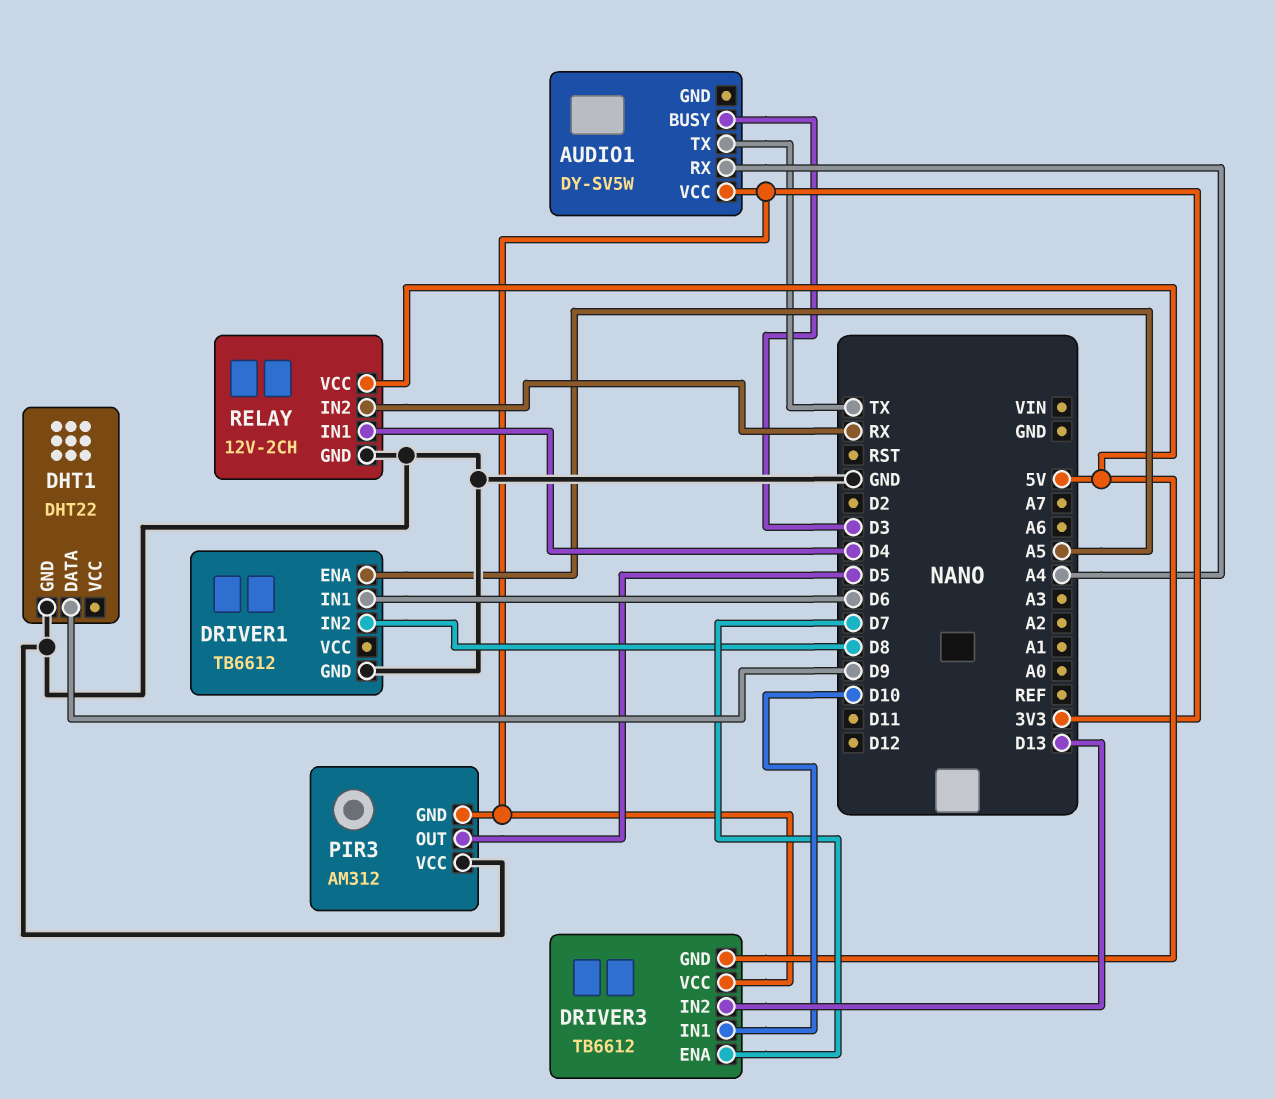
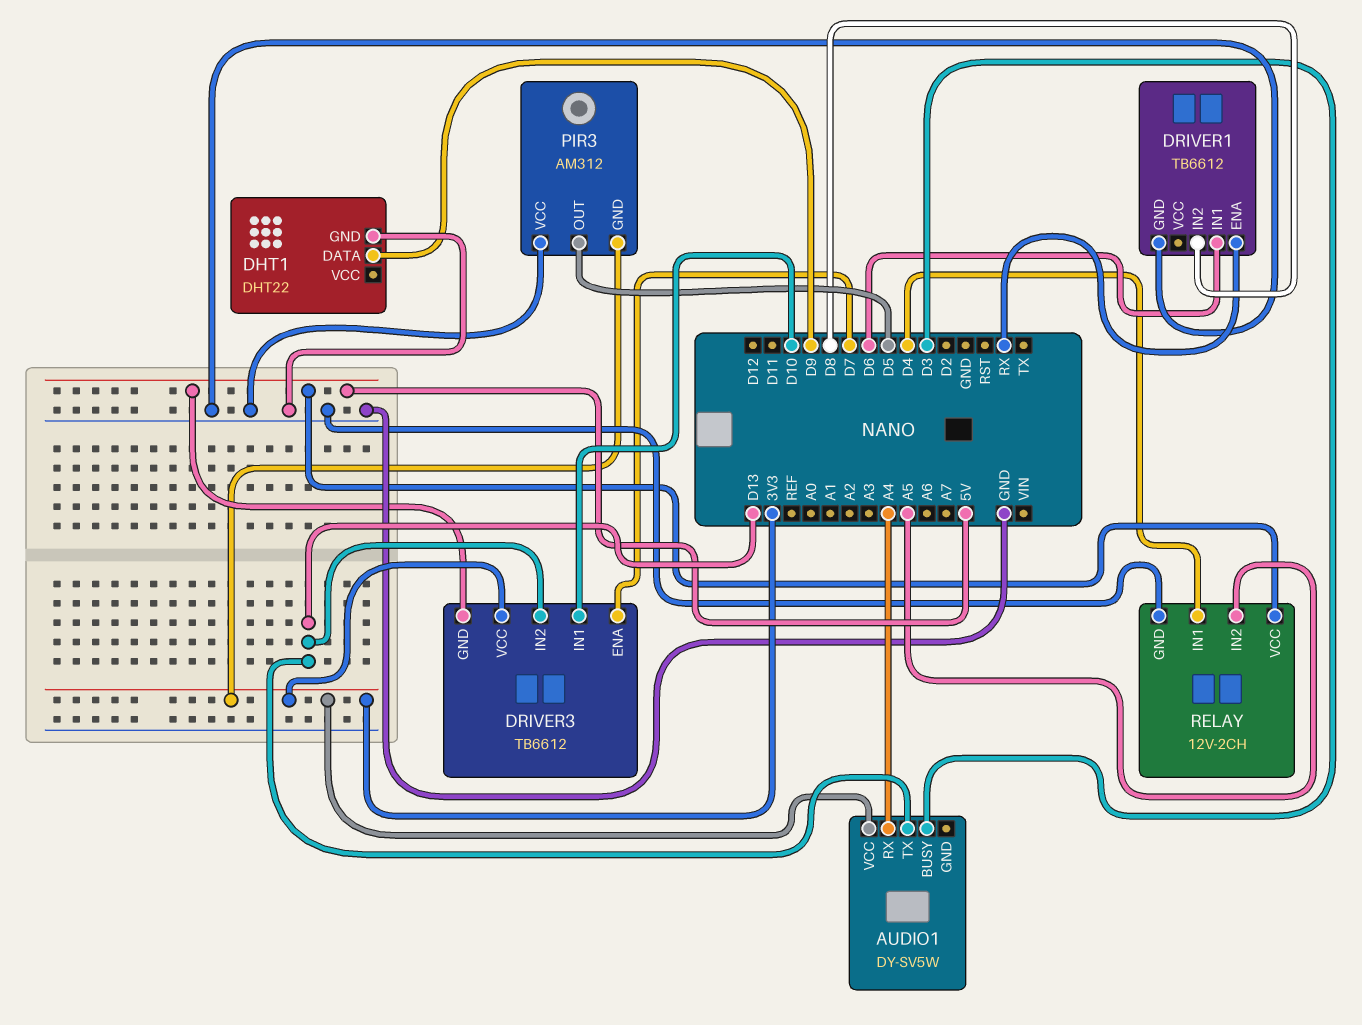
AUDIO1 pin TX: TX -> D13
DRIVER1 pin ENA: A5 -> RX
RELAY pin IN2: RX -> A5

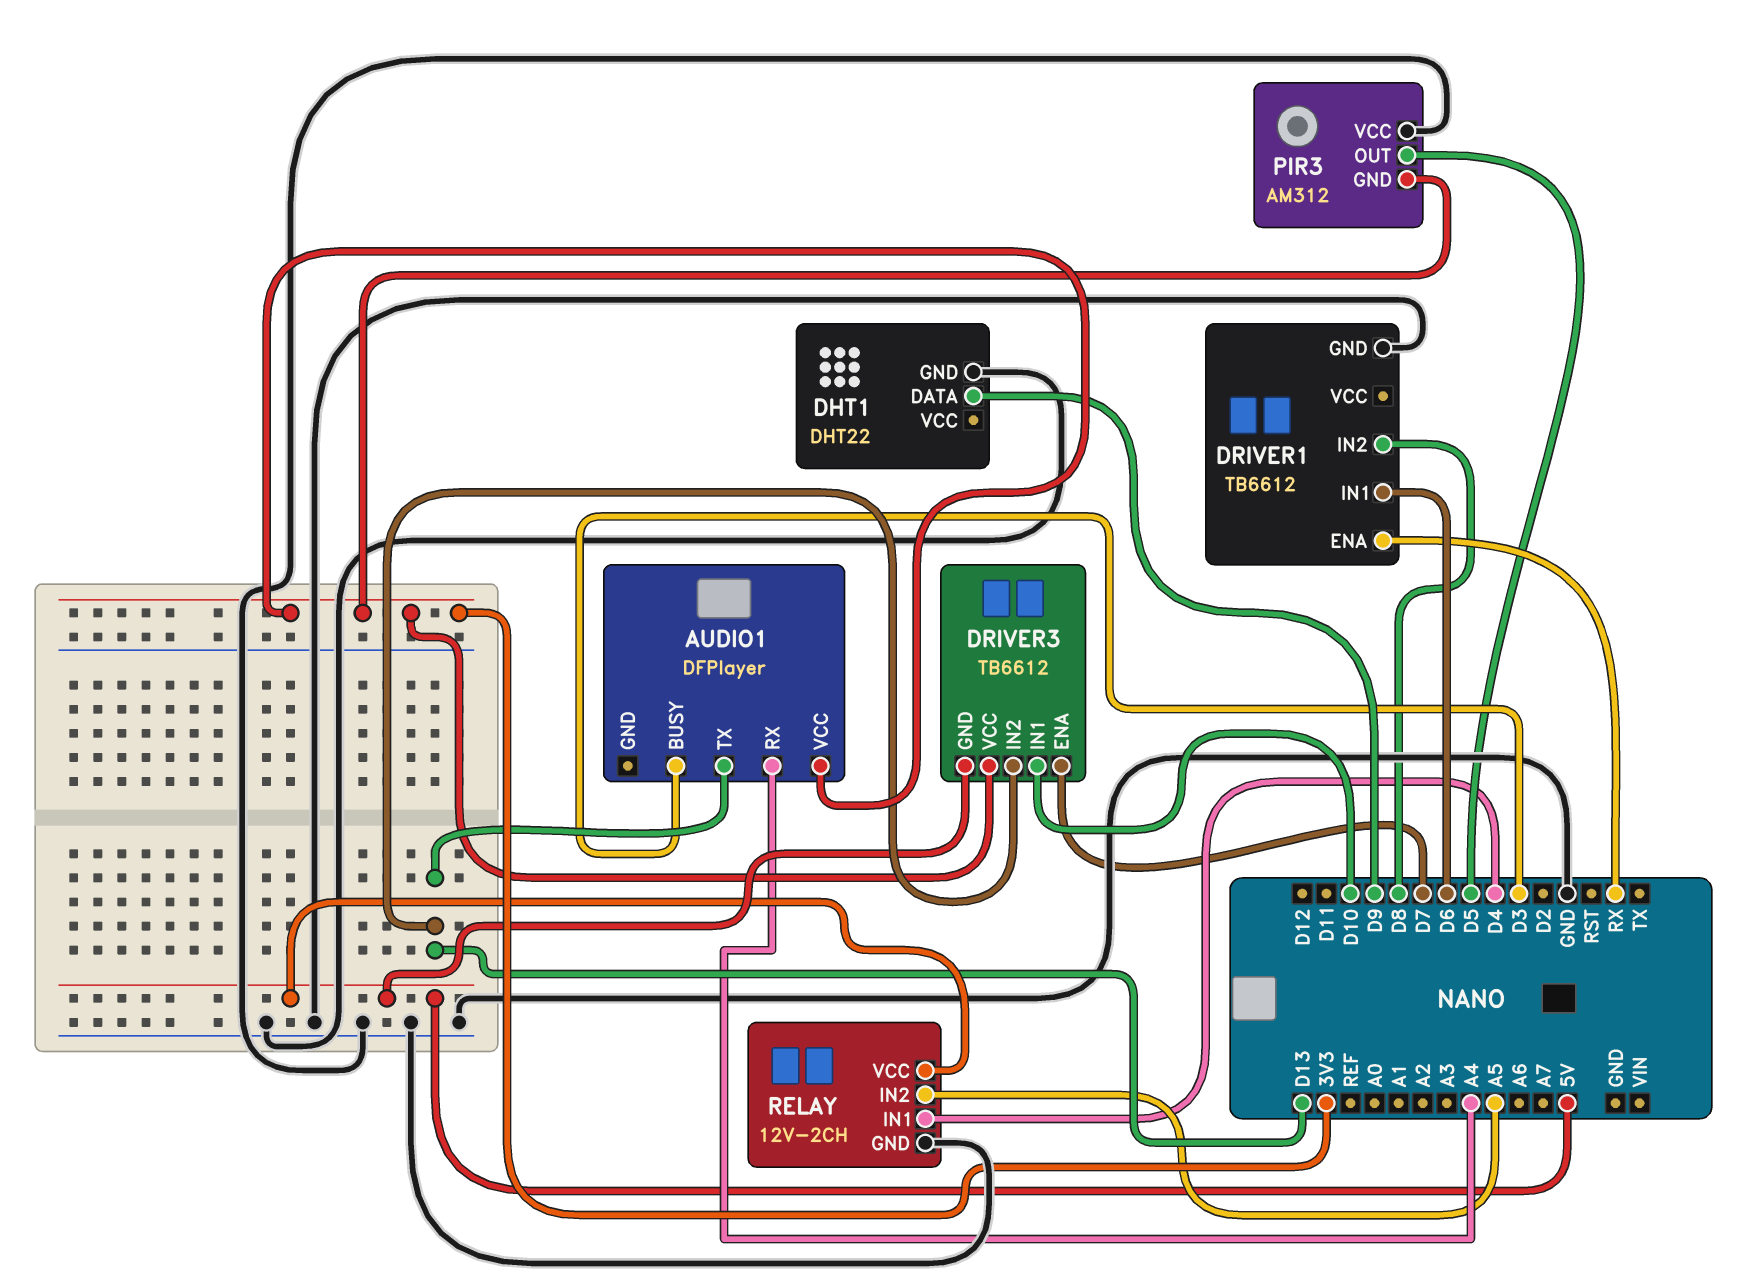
AUDIO1: DY-SV5W -> DFPlayer

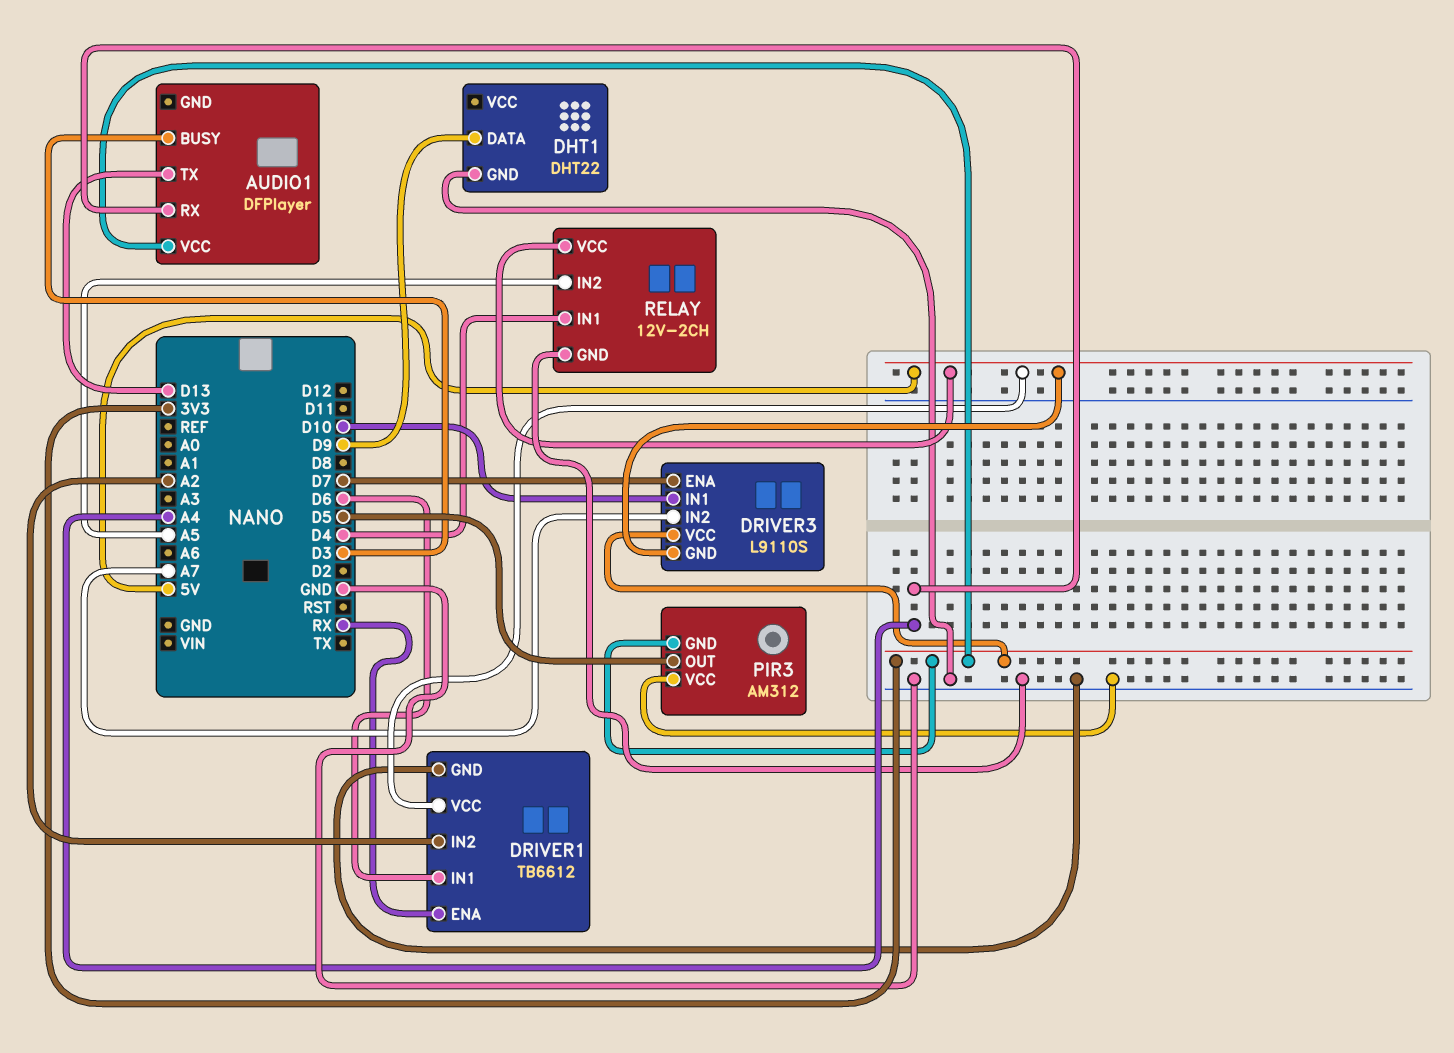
DRIVER1 pin IN2: D8 -> A2
DRIVER1 pin VCC: none -> 5V
DRIVER3: TB6612 -> L9110S
DRIVER3 pin IN2: D13 -> A7

